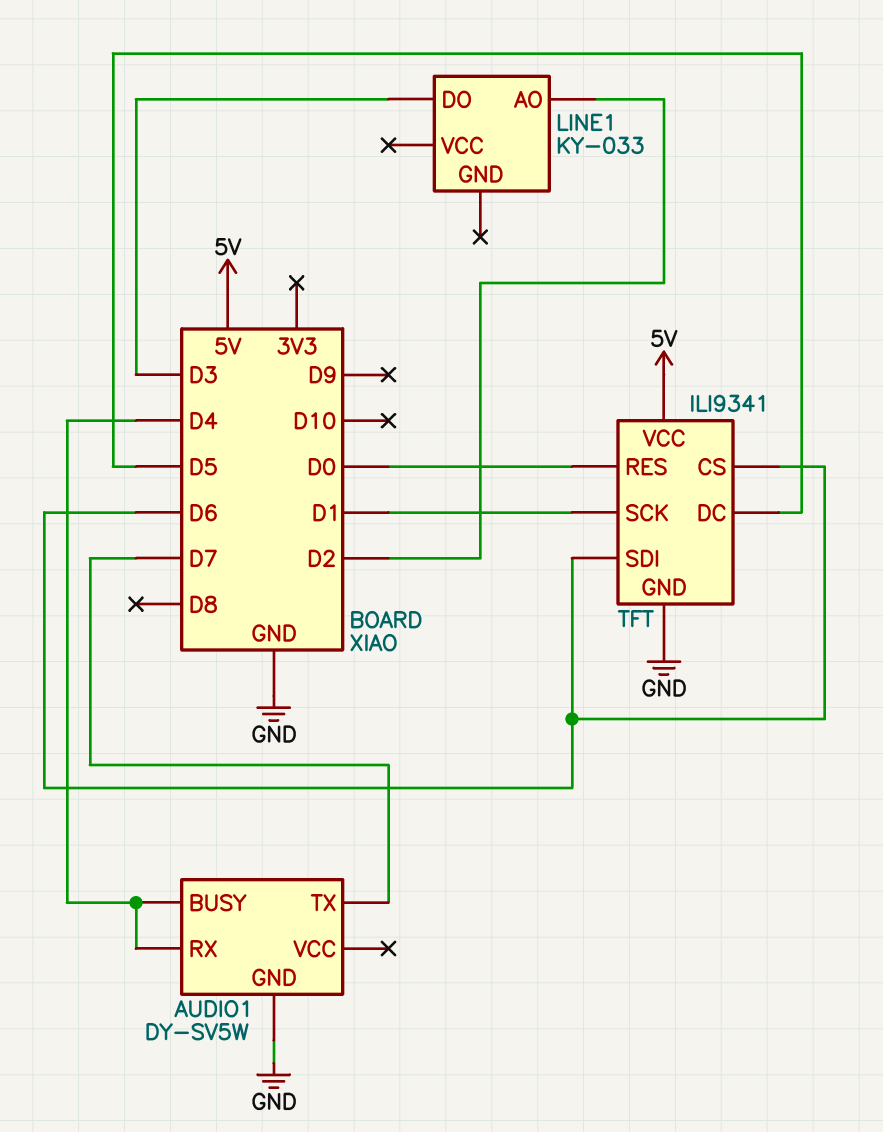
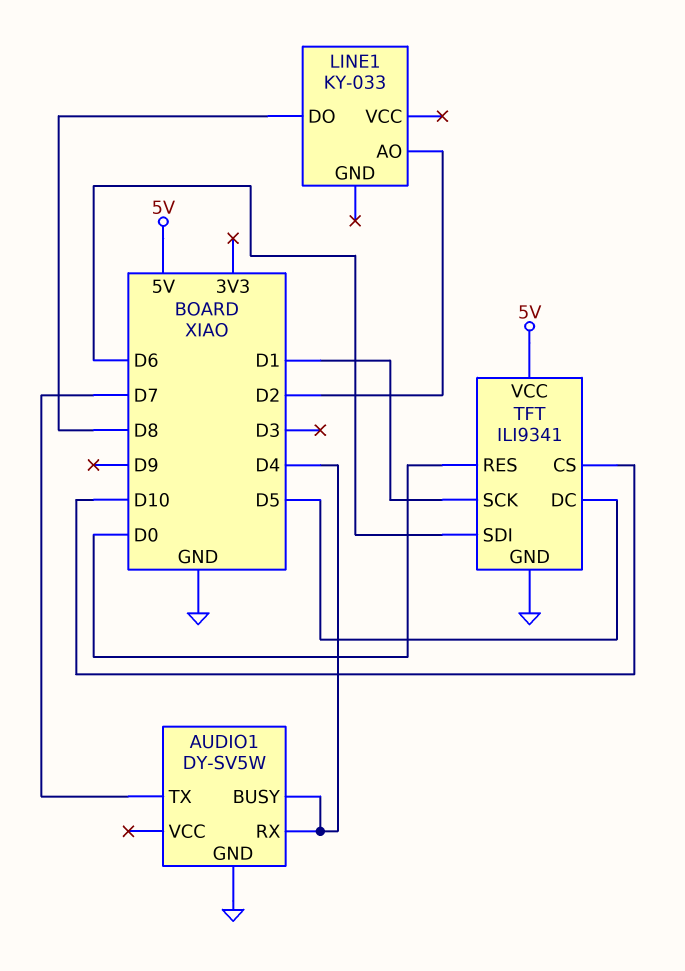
LINE1 pin DO: D3 -> D8
TFT pin CS: D6 -> D10

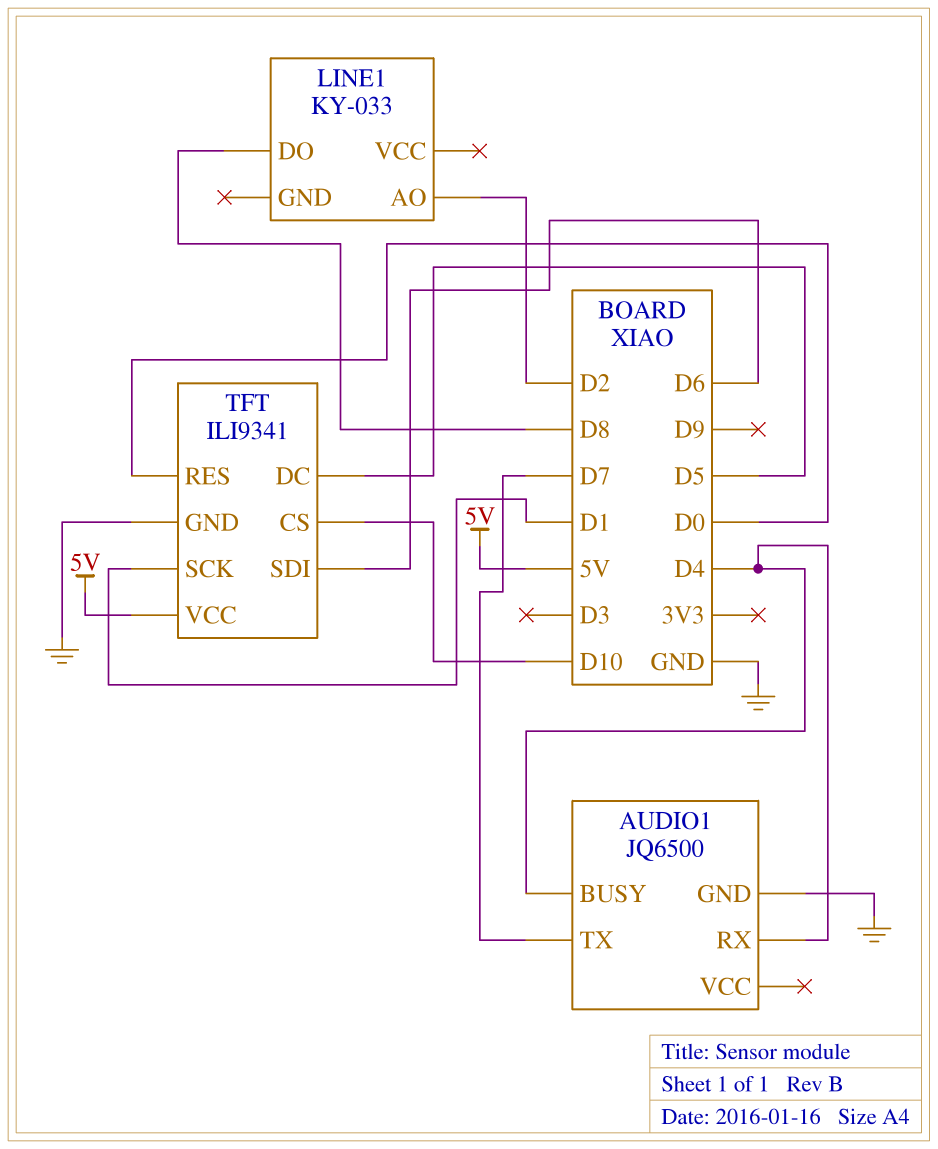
AUDIO1: DY-SV5W -> JQ6500

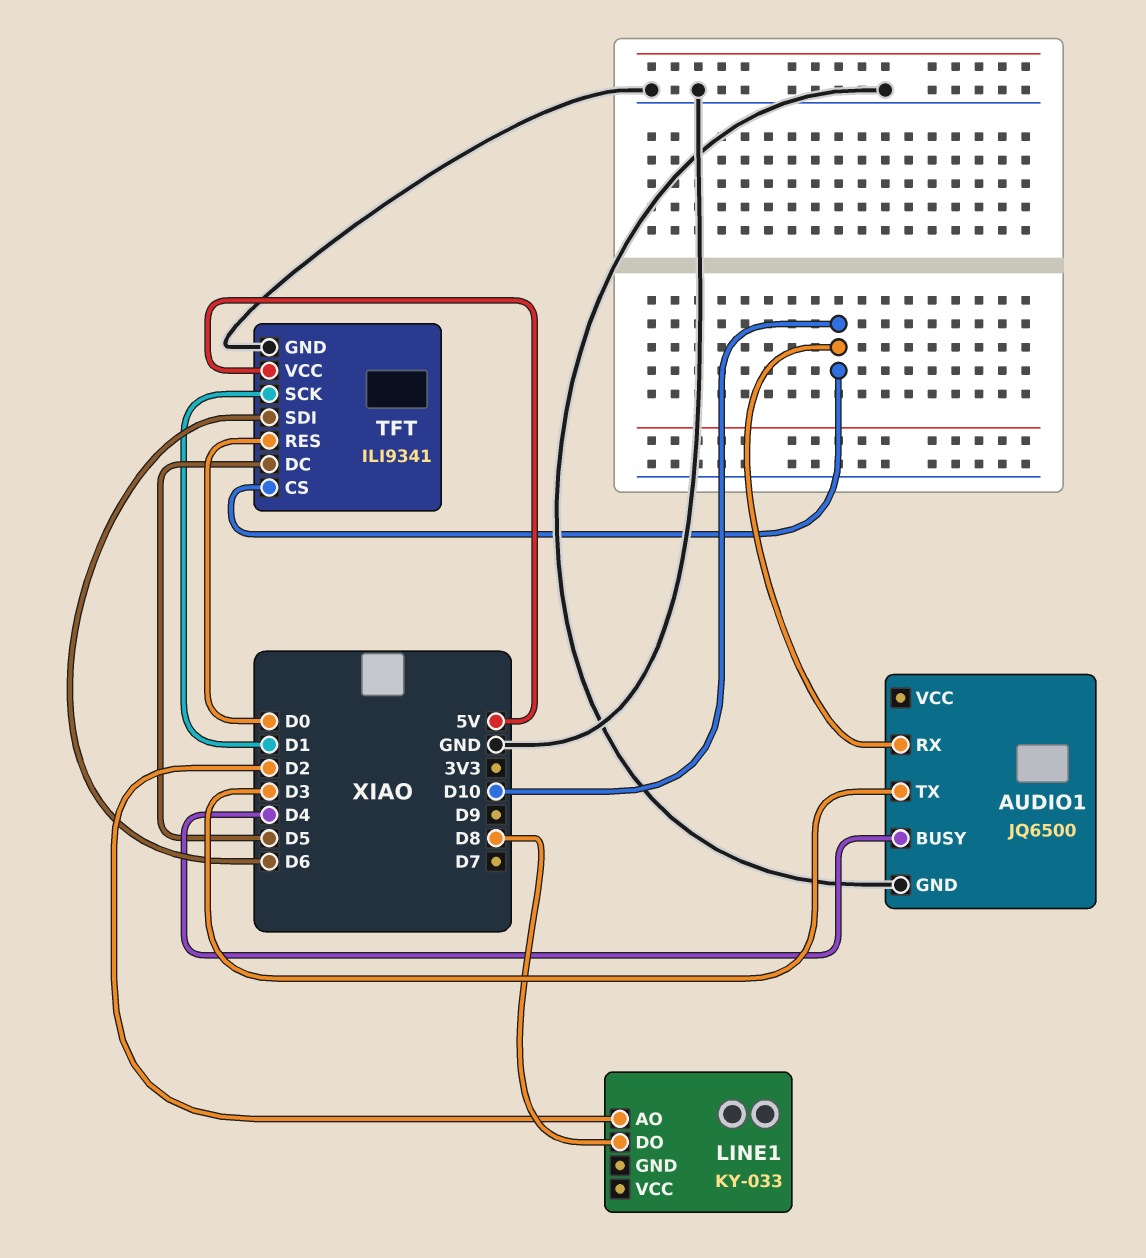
AUDIO1 pin RX: D4 -> D10
AUDIO1 pin TX: D7 -> D3

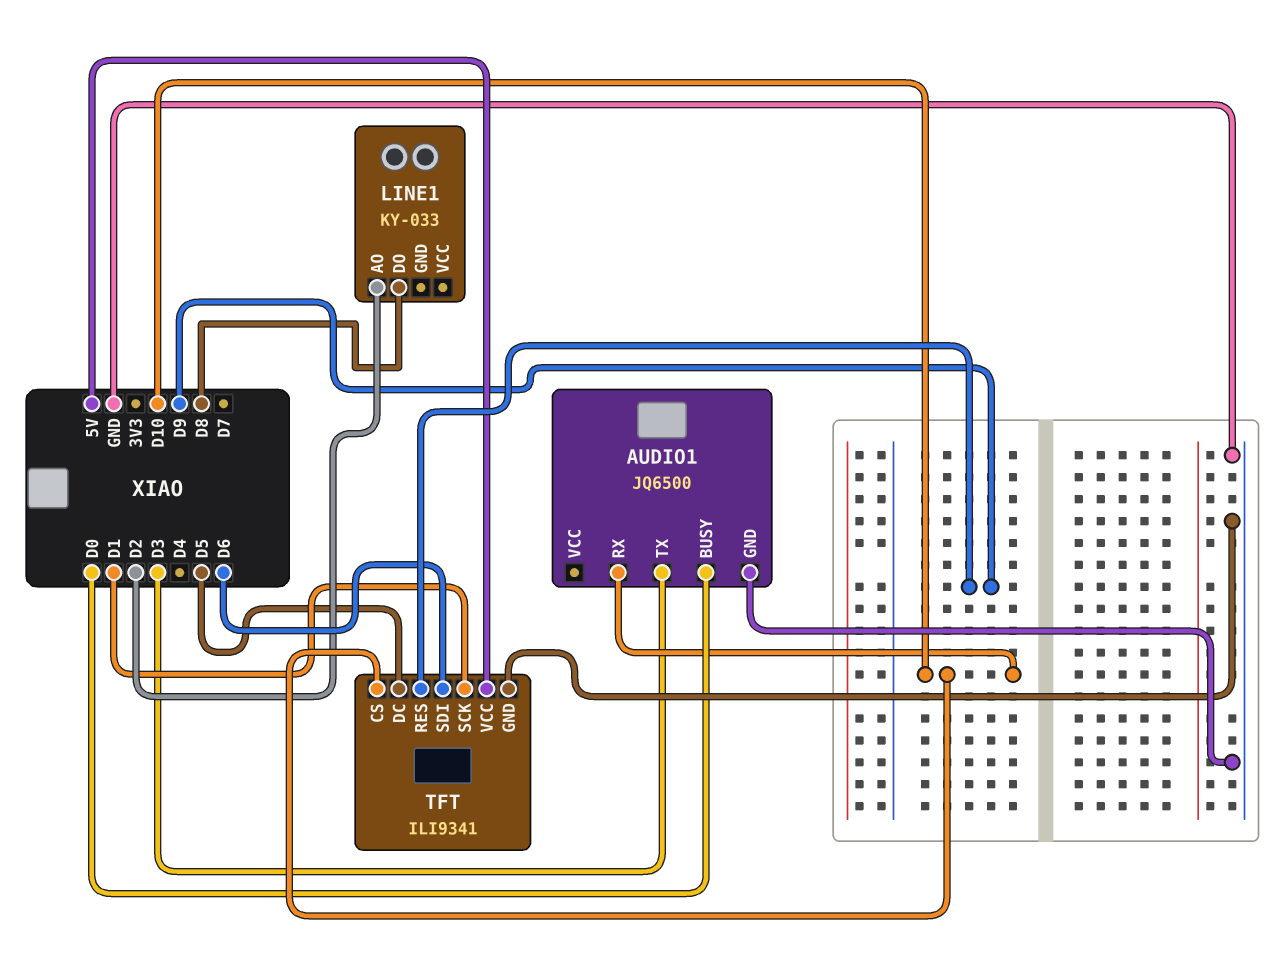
AUDIO1 pin BUSY: D4 -> D0
TFT pin RES: D0 -> D9

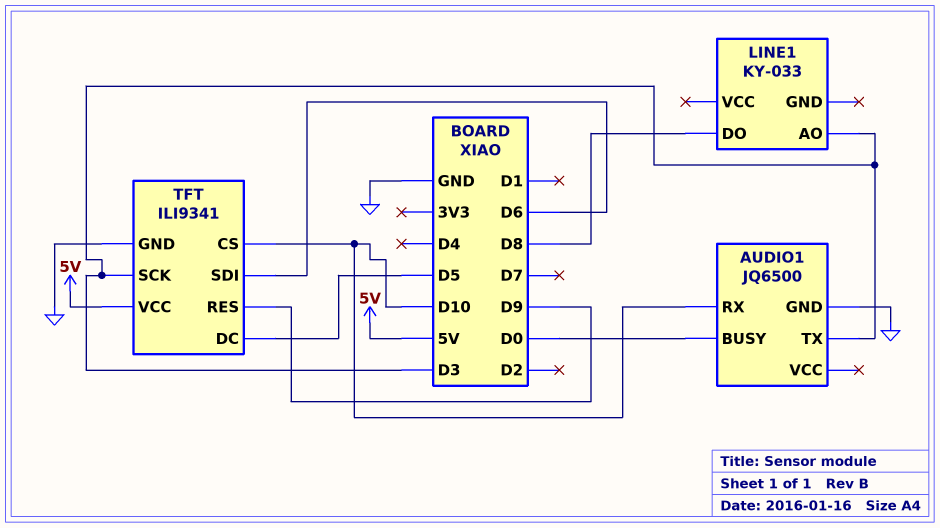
LINE1 pin AO: D2 -> D3
TFT pin SCK: D1 -> D3

